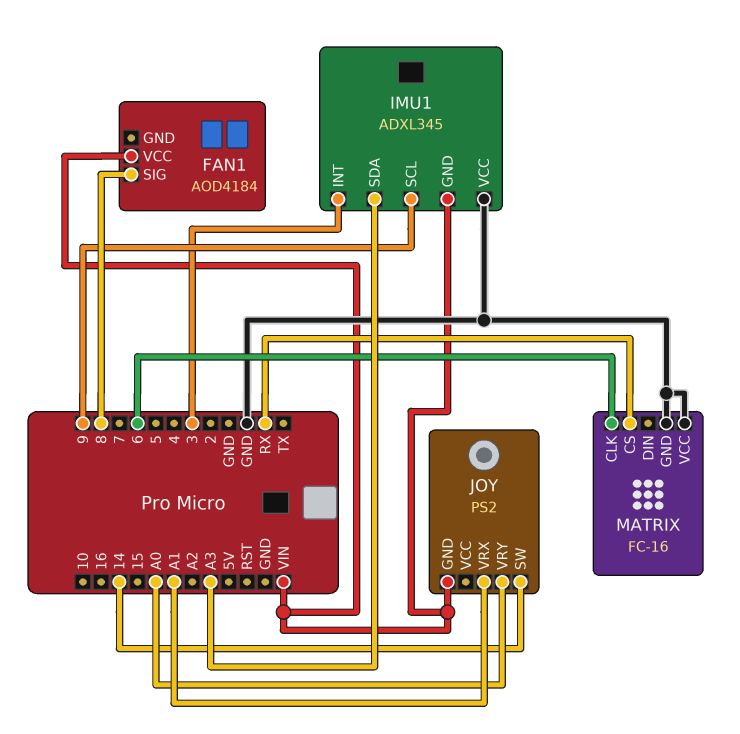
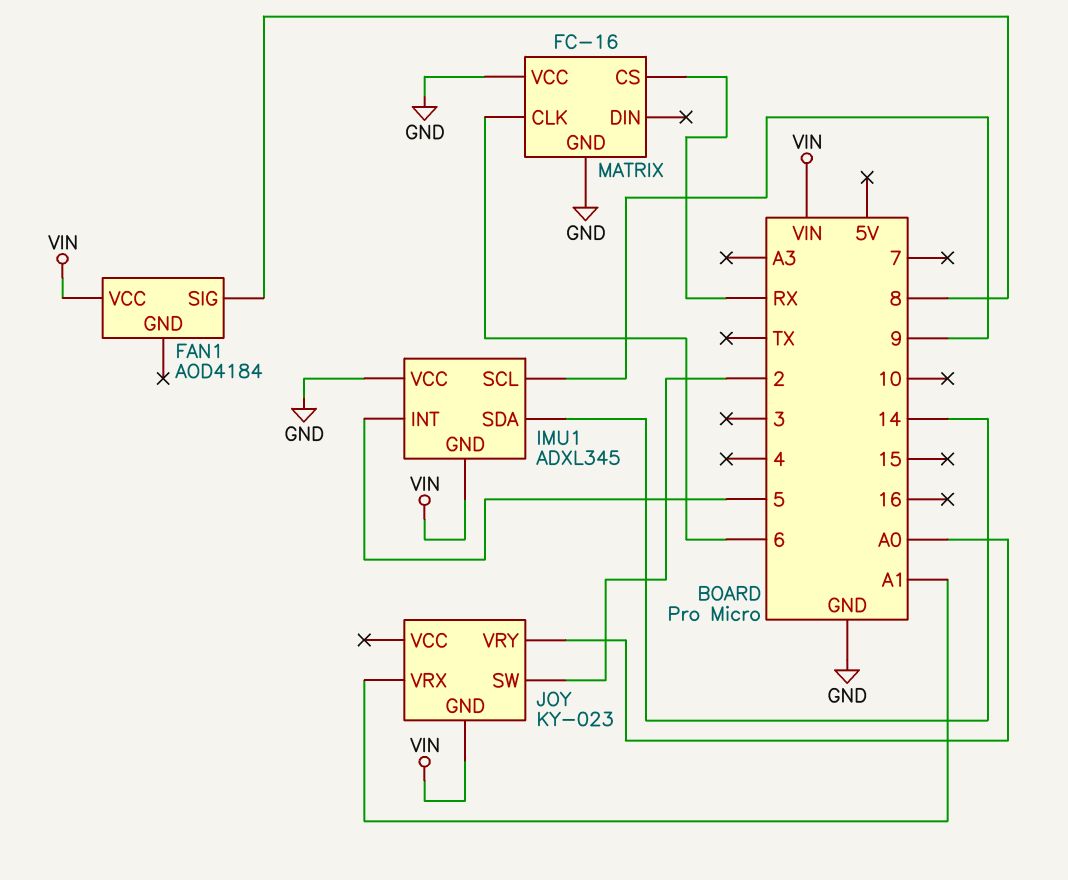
IMU1 pin INT: 3 -> 5
IMU1 pin SDA: A3 -> 14
JOY: PS2 -> KY-023
JOY pin SW: 14 -> 2

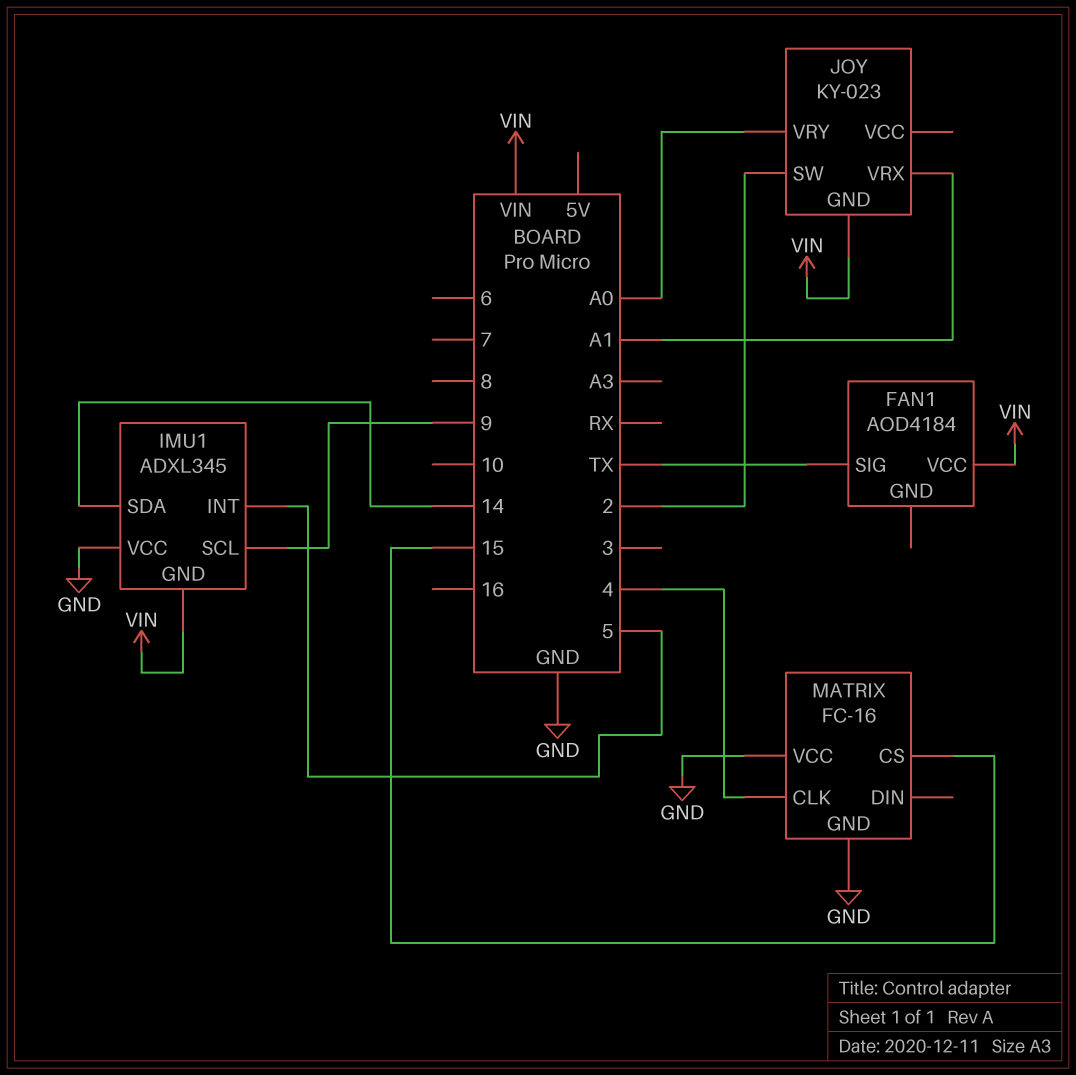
FAN1 pin SIG: 8 -> TX
MATRIX pin CLK: 6 -> 4
MATRIX pin CS: RX -> 15

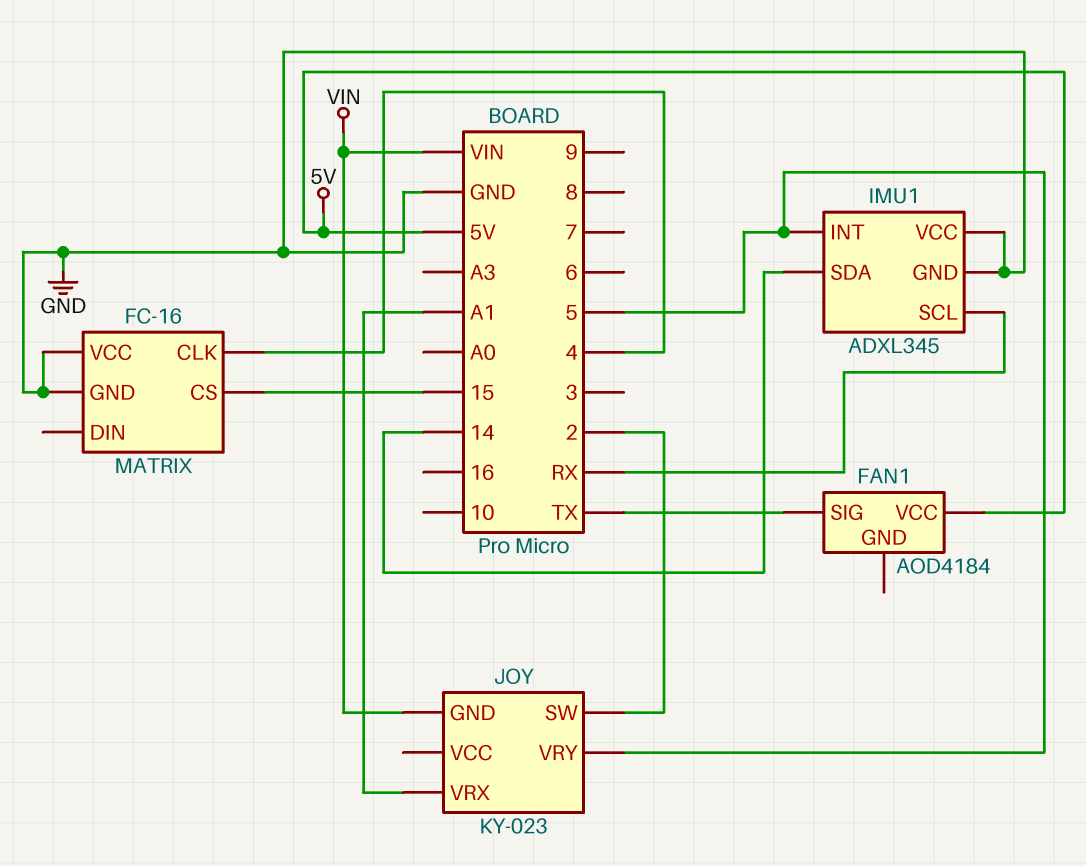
FAN1 pin VCC: VIN -> 5V
IMU1 pin GND: VIN -> GND
IMU1 pin SCL: 9 -> RX
JOY pin VRY: A0 -> 5

